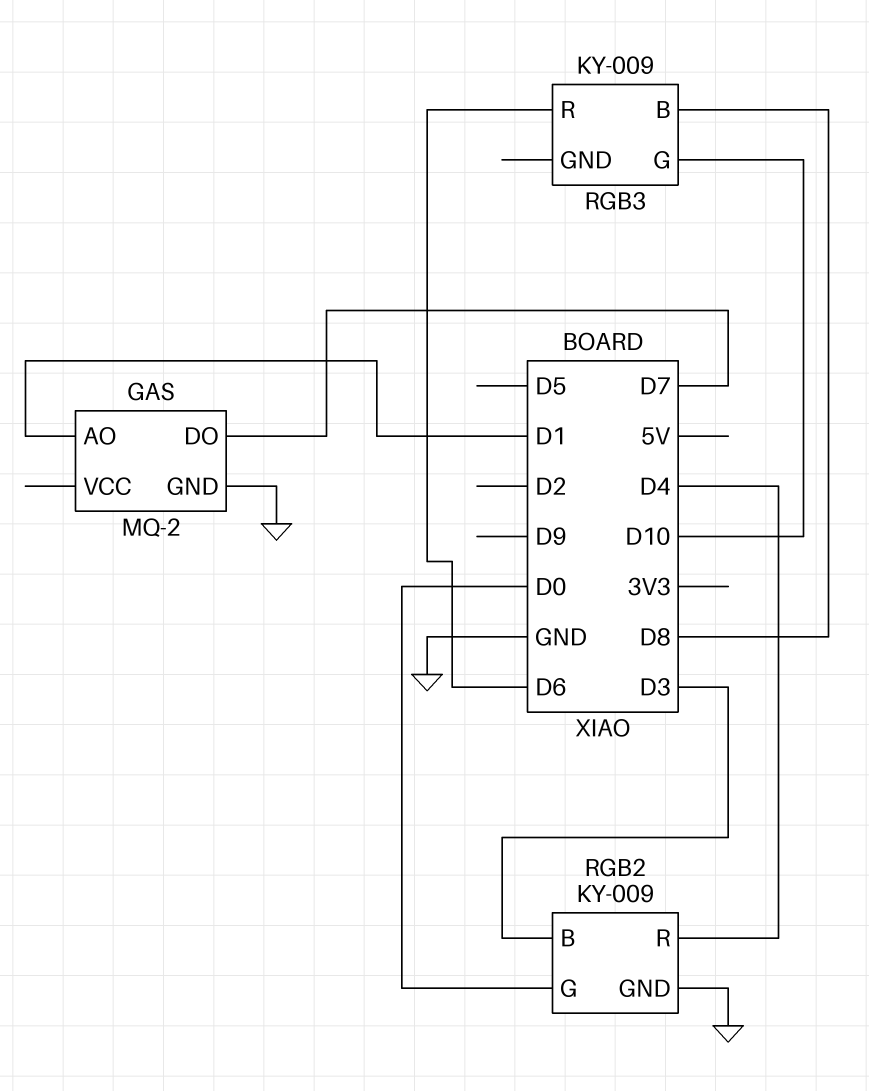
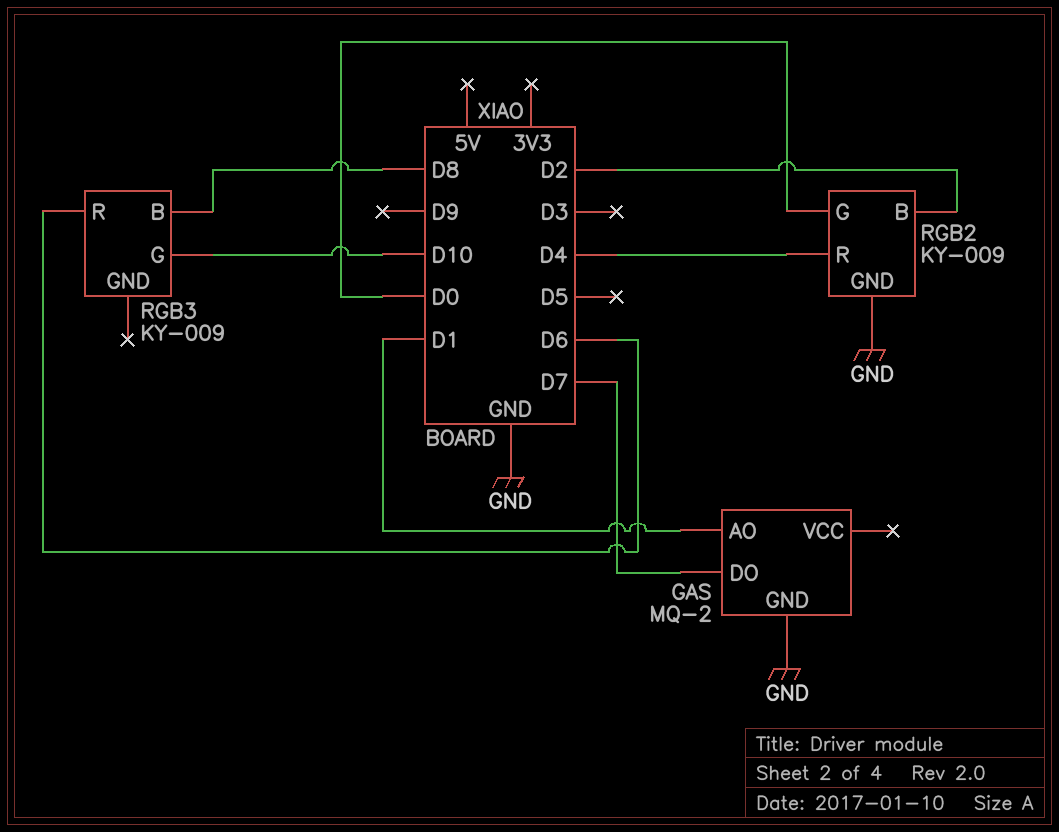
RGB2 pin B: D3 -> D2

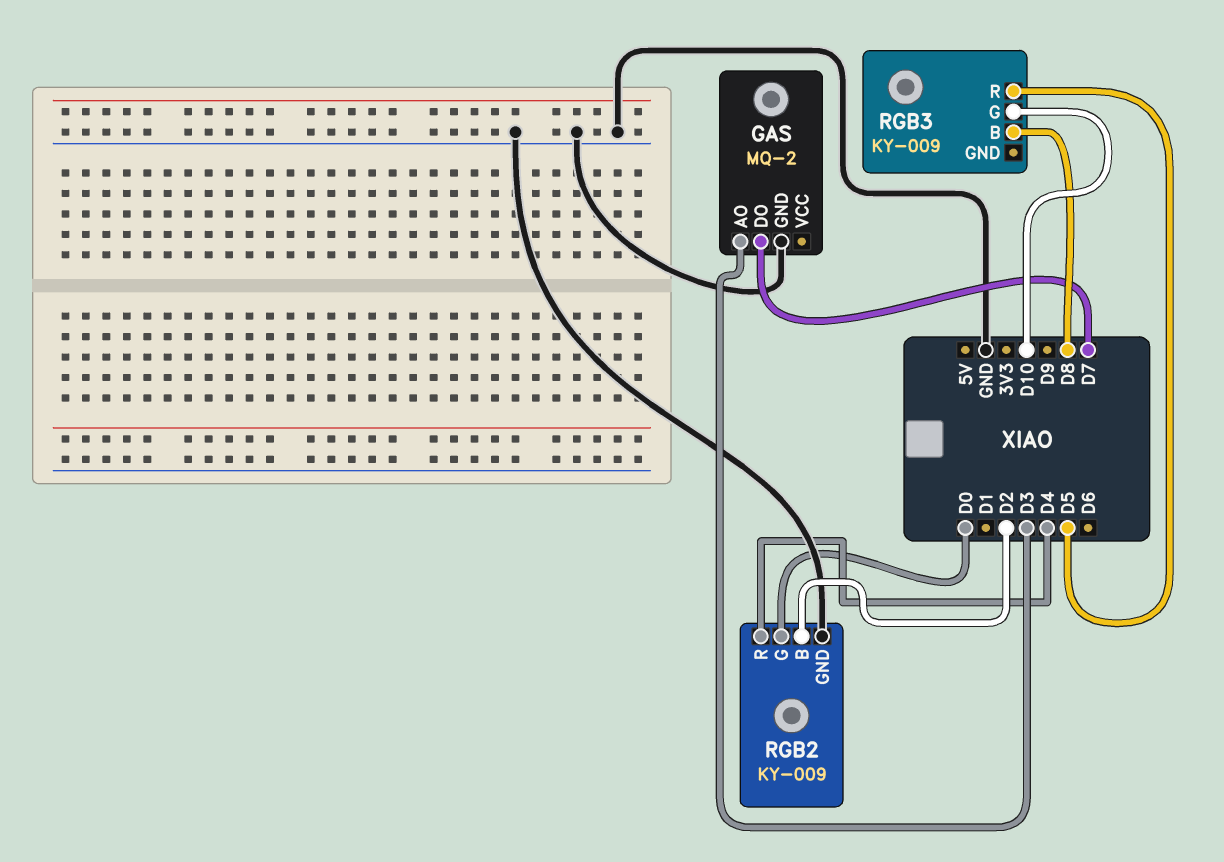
GAS pin AO: D1 -> D3
RGB3 pin R: D6 -> D5

